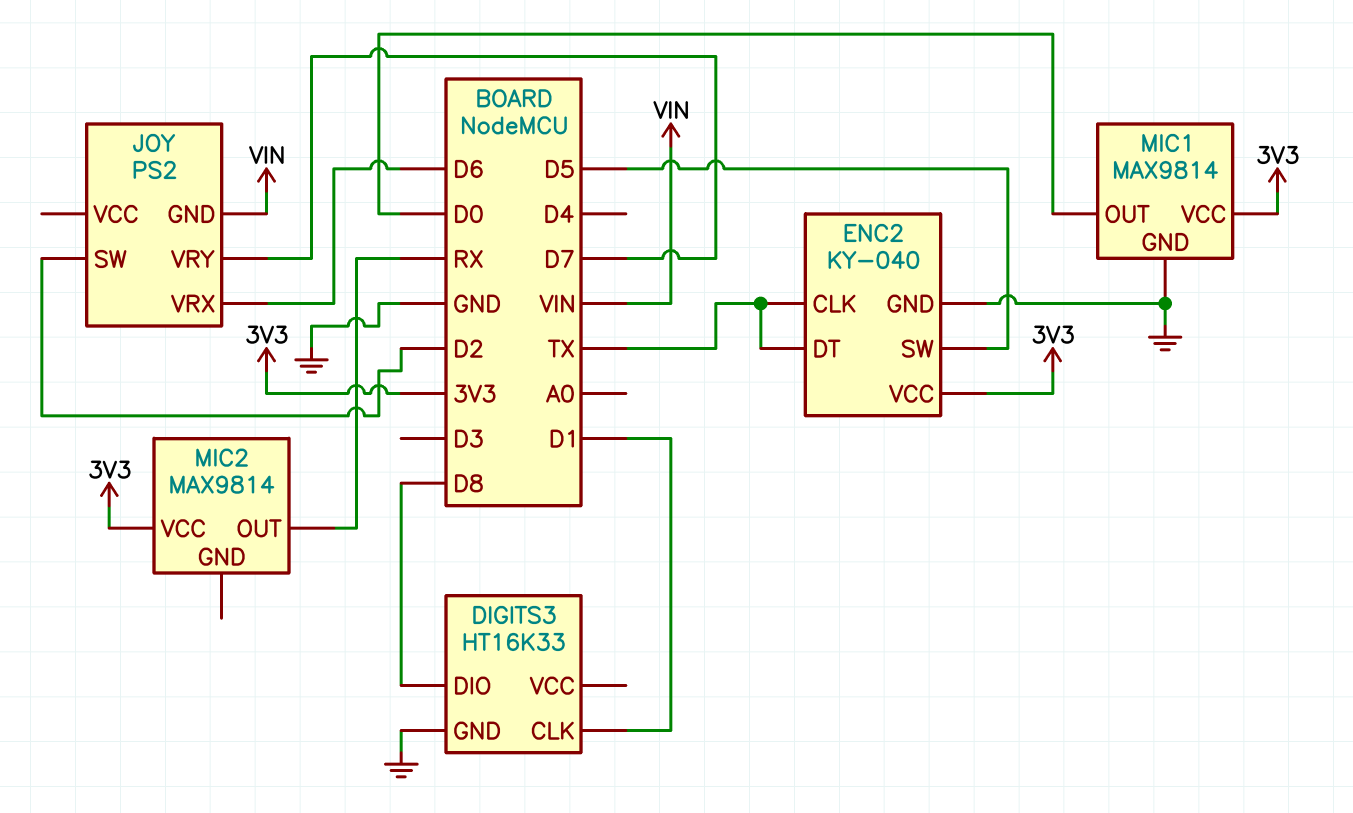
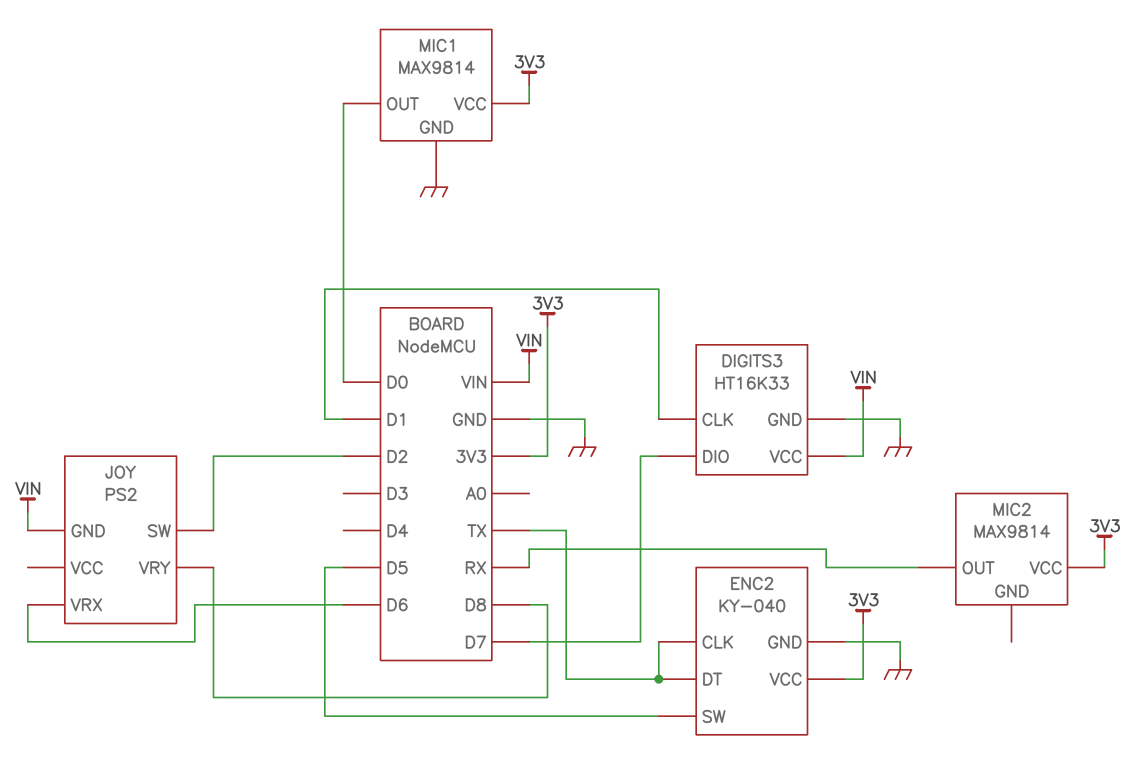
DIGITS3 pin DIO: D8 -> D7
DIGITS3 pin VCC: none -> VIN
JOY pin VRY: D7 -> D8

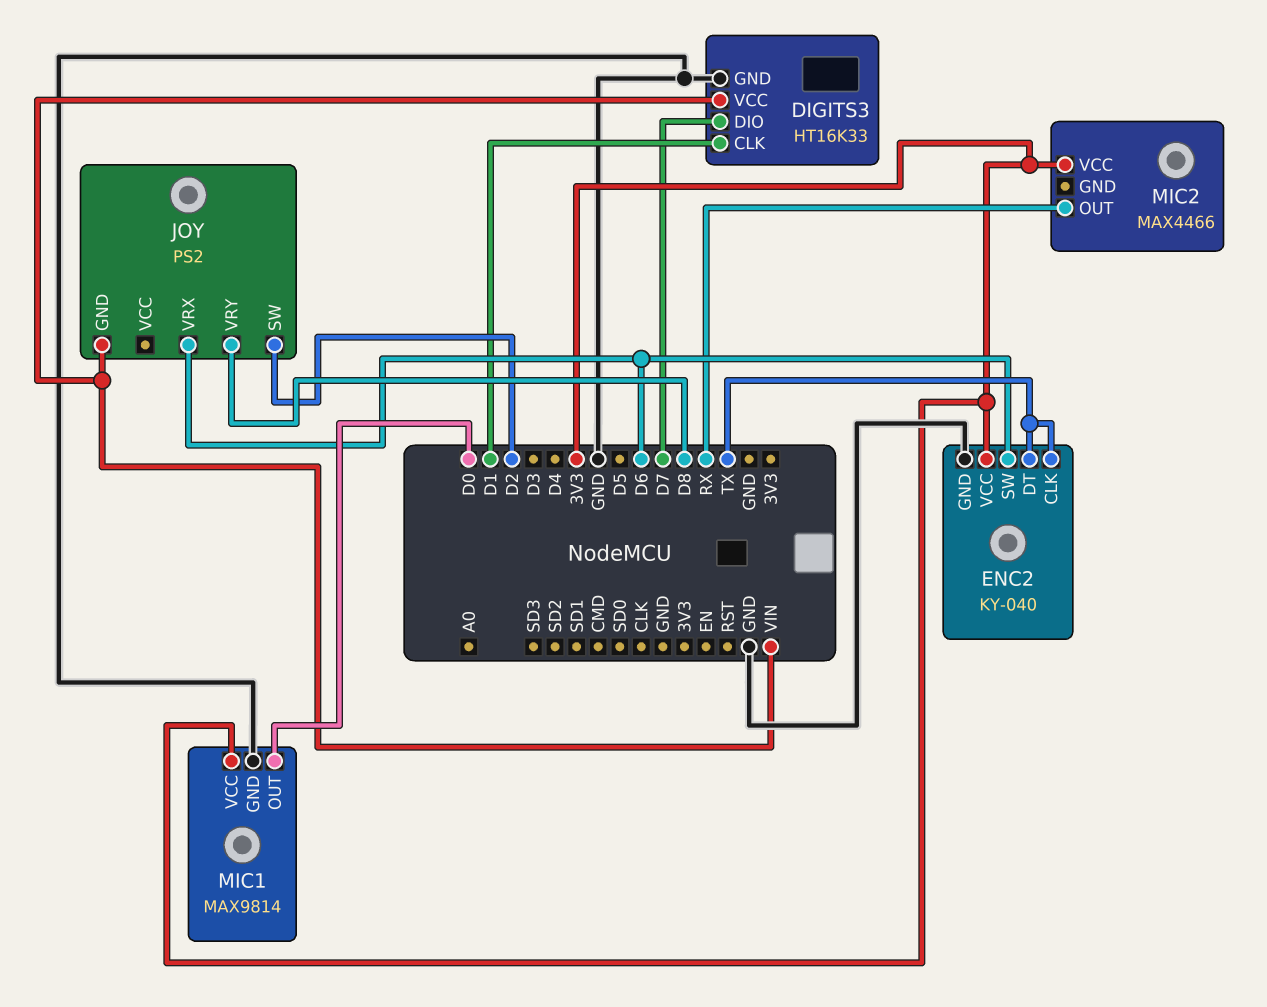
ENC2 pin SW: D5 -> D6
MIC2: MAX9814 -> MAX4466

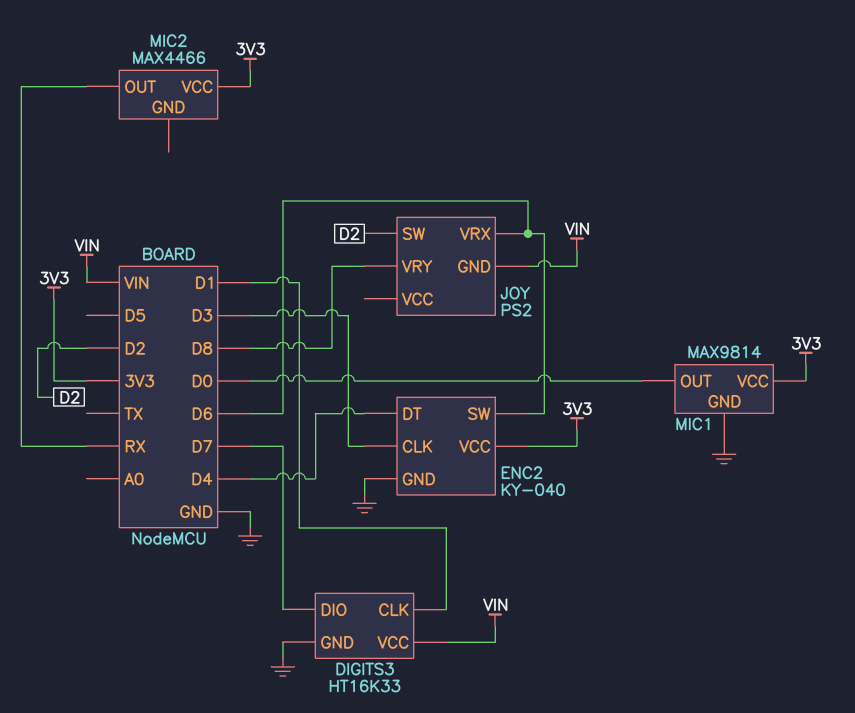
ENC2 pin CLK: TX -> D3
ENC2 pin DT: TX -> D4

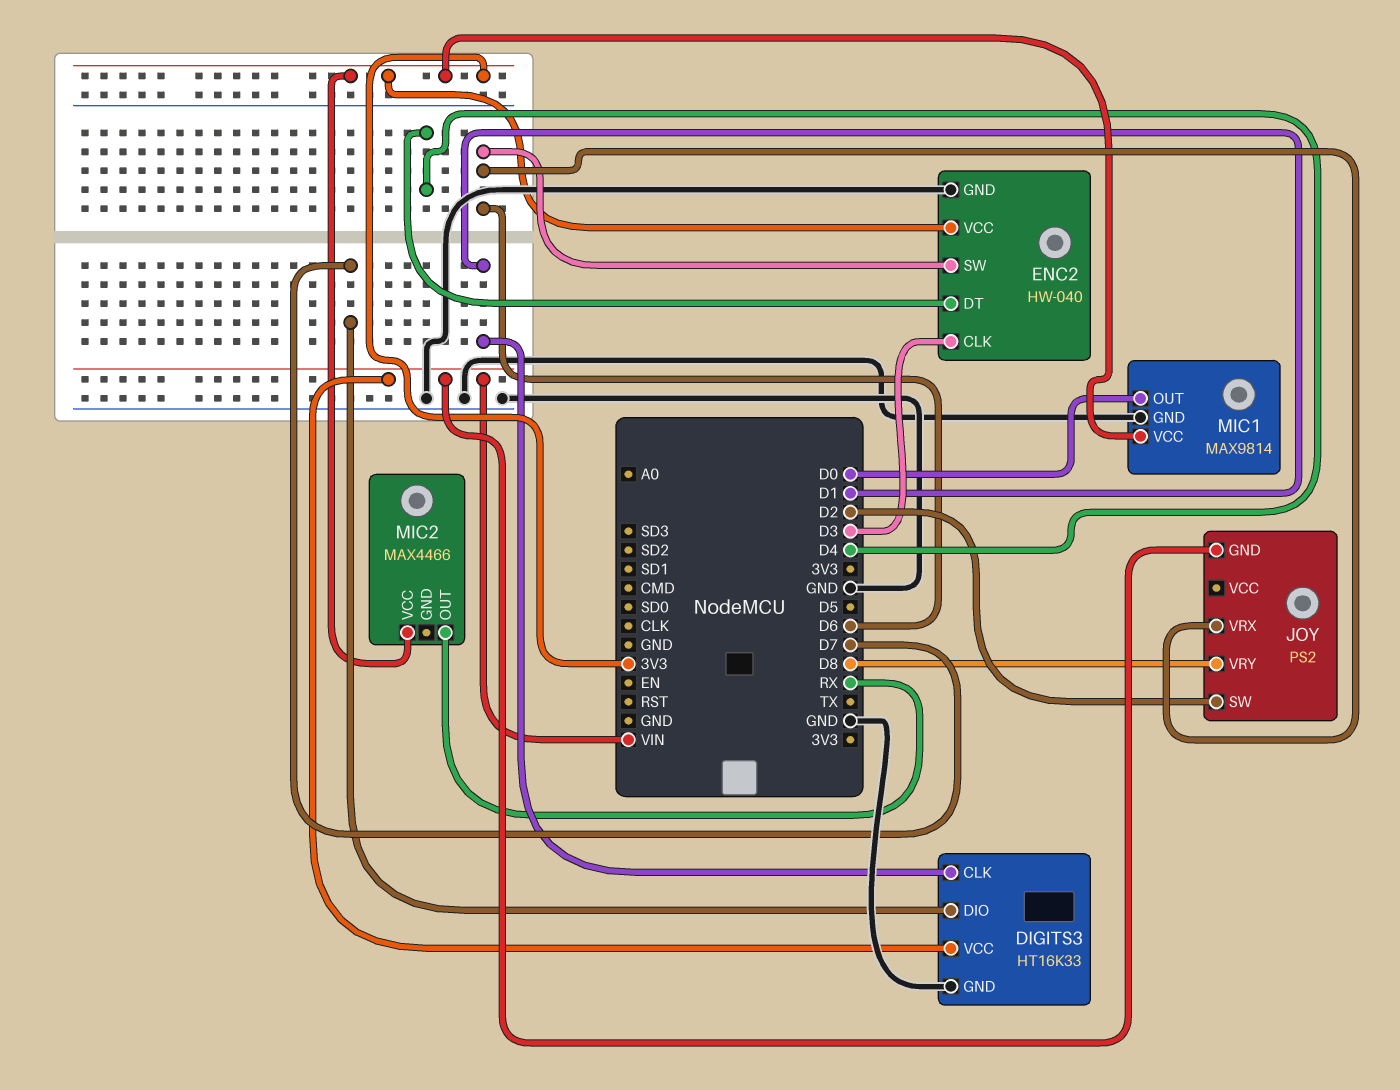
ENC2: KY-040 -> HW-040

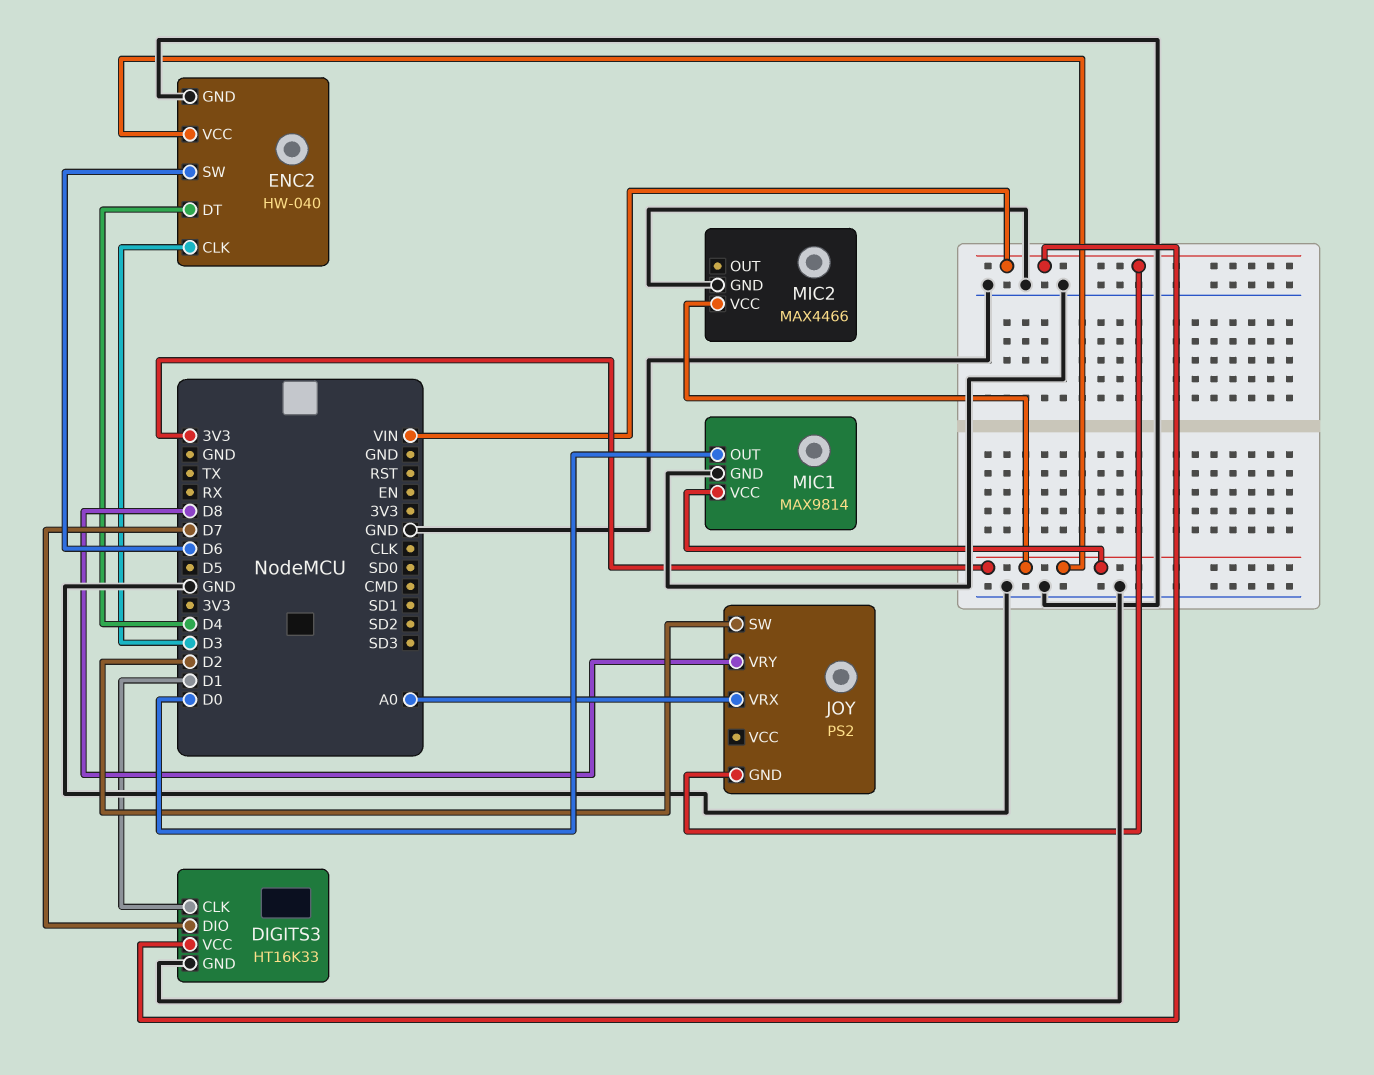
JOY pin VRX: D6 -> A0
MIC2 pin GND: none -> GND
MIC2 pin OUT: RX -> none

